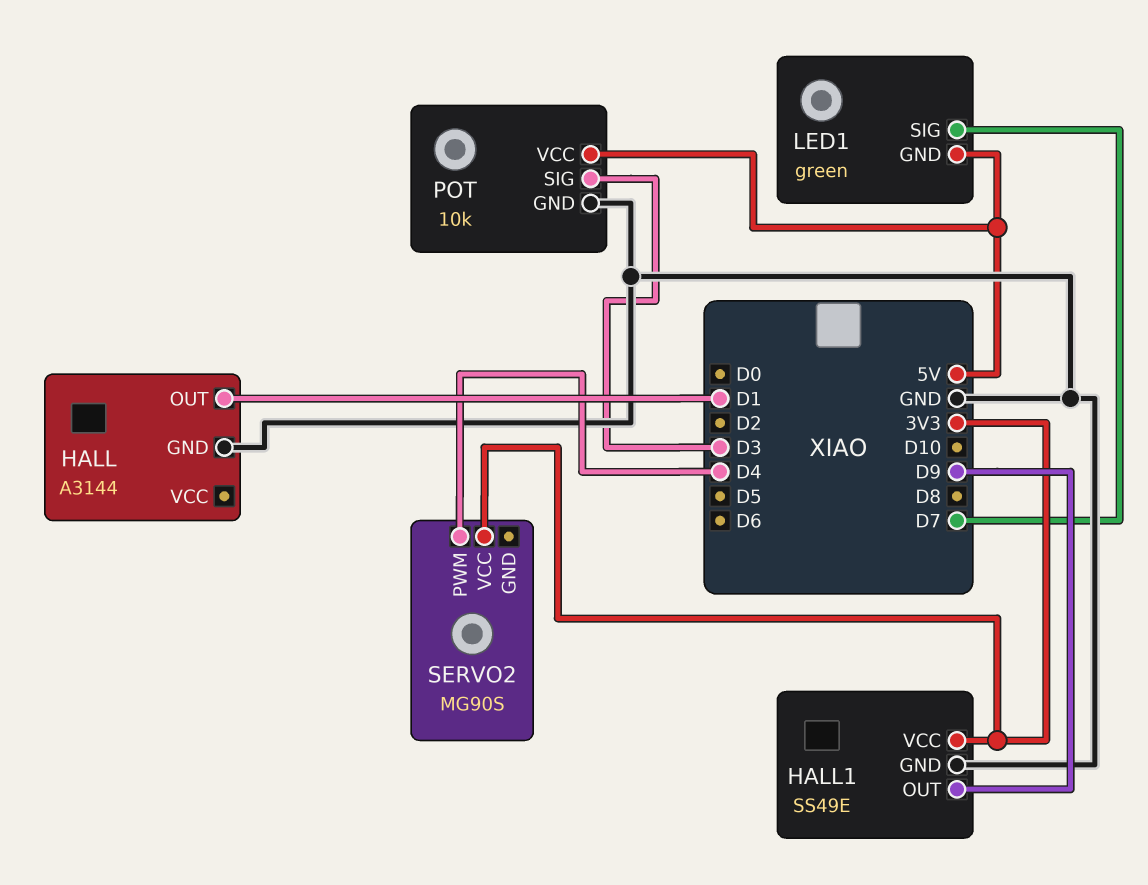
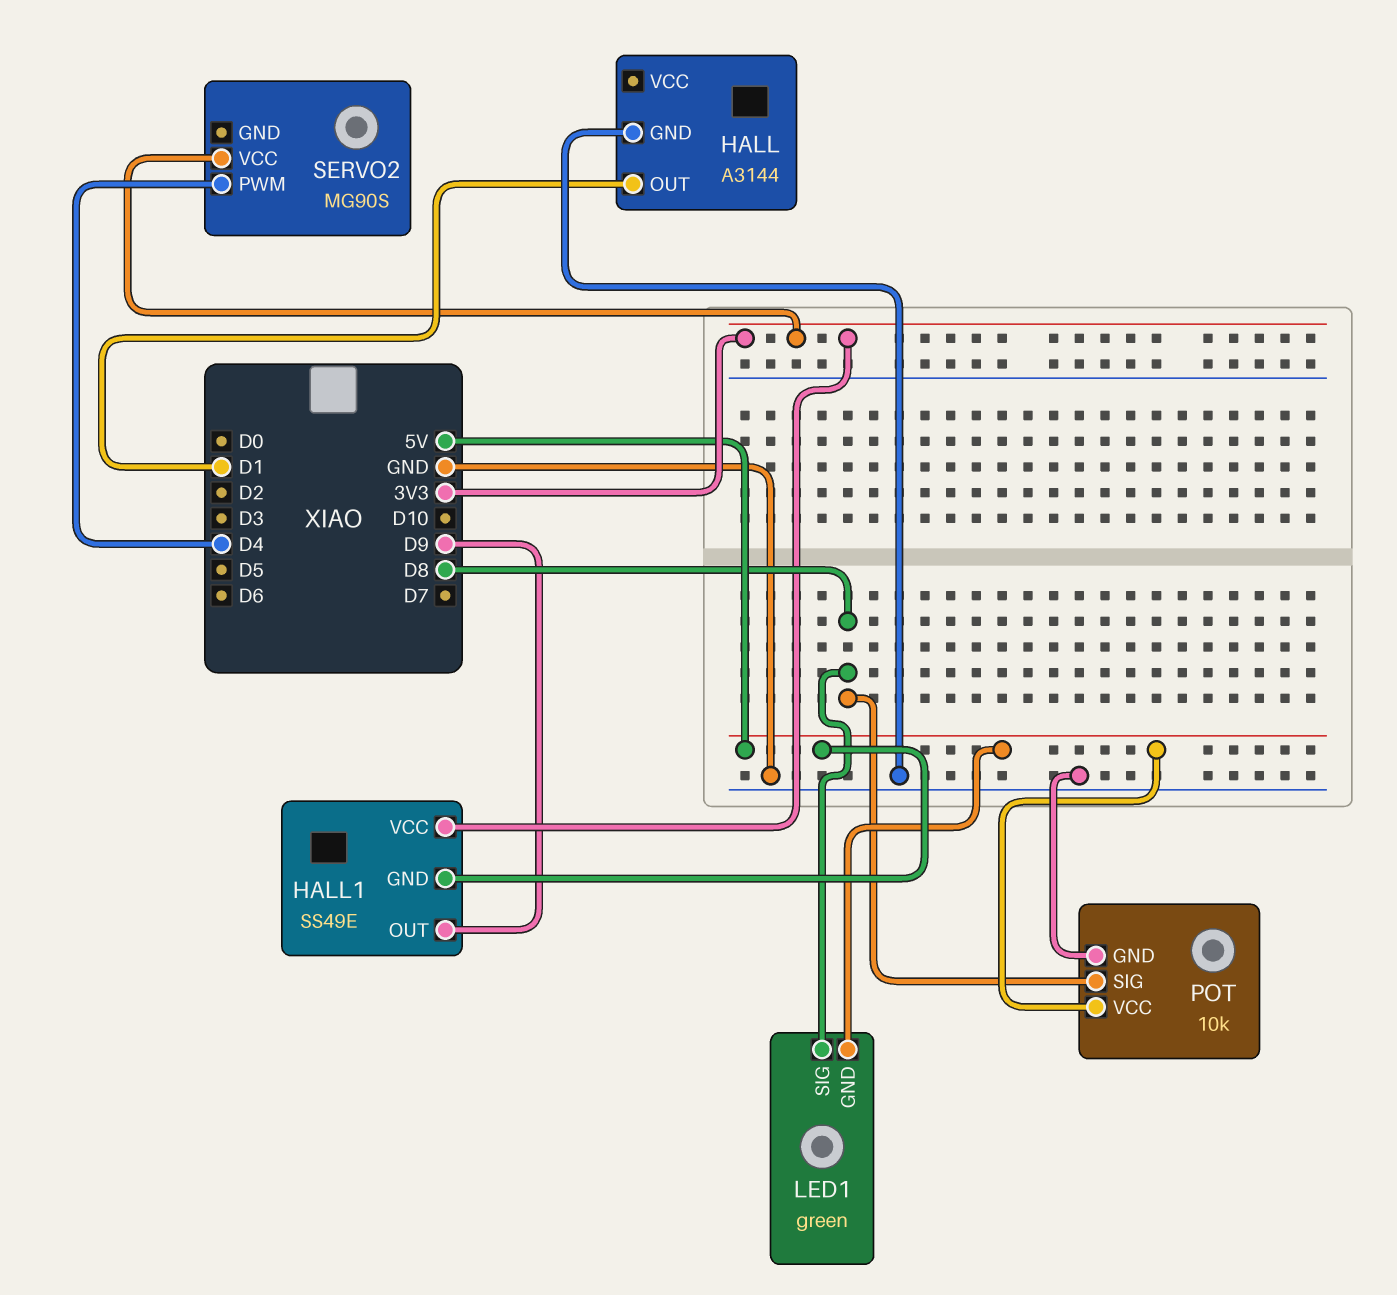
HALL1 pin GND: GND -> 5V
LED1 pin SIG: D7 -> D8
POT pin SIG: D3 -> D8

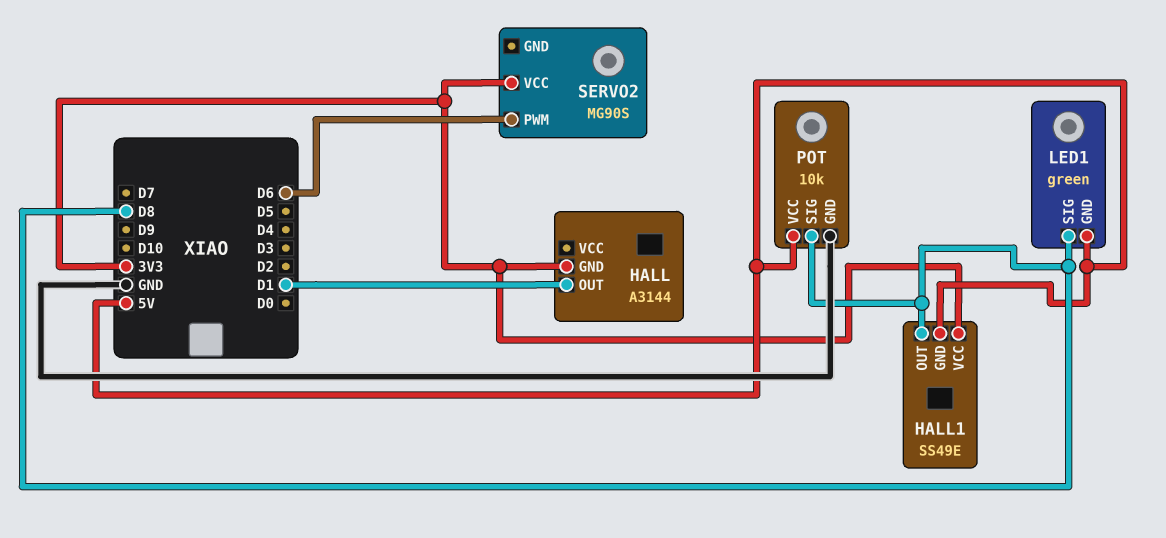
HALL pin GND: GND -> 3V3
HALL1 pin OUT: D9 -> D8
SERVO2 pin PWM: D4 -> D6

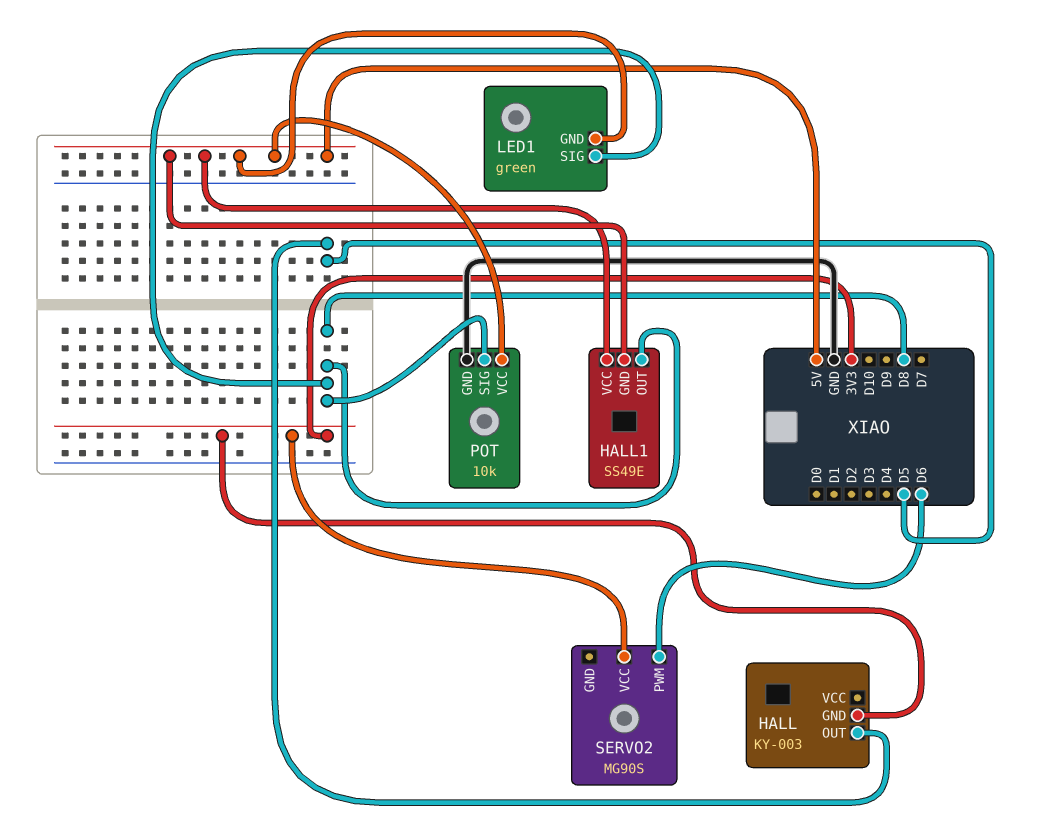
HALL: A3144 -> KY-003
HALL pin OUT: D1 -> D5
HALL1 pin VCC: 3V3 -> 5V

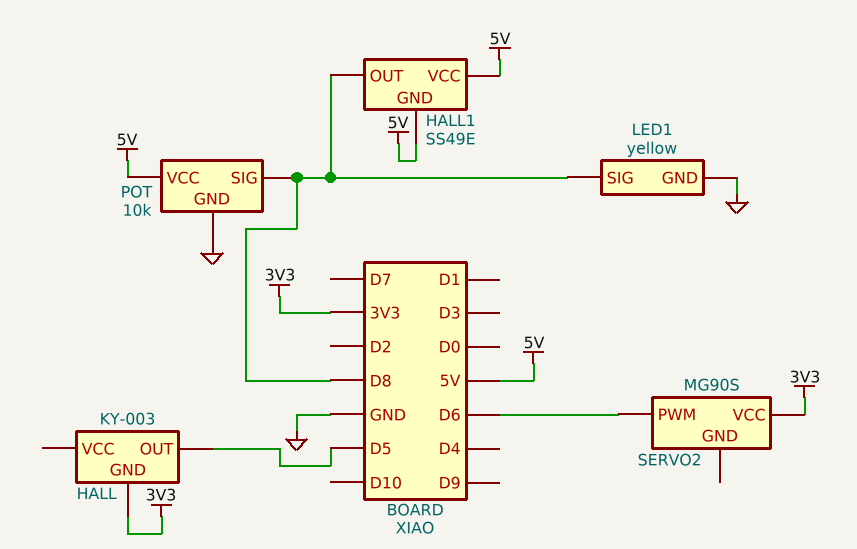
LED1: green -> yellow
LED1 pin GND: 5V -> GND

